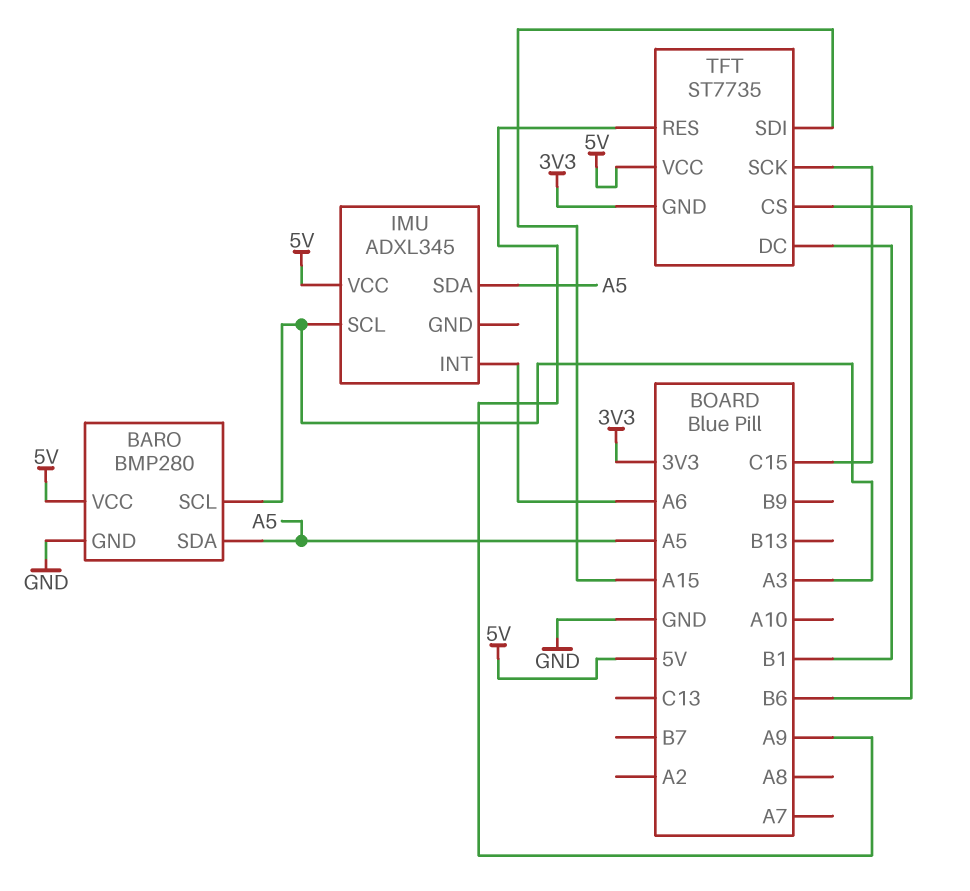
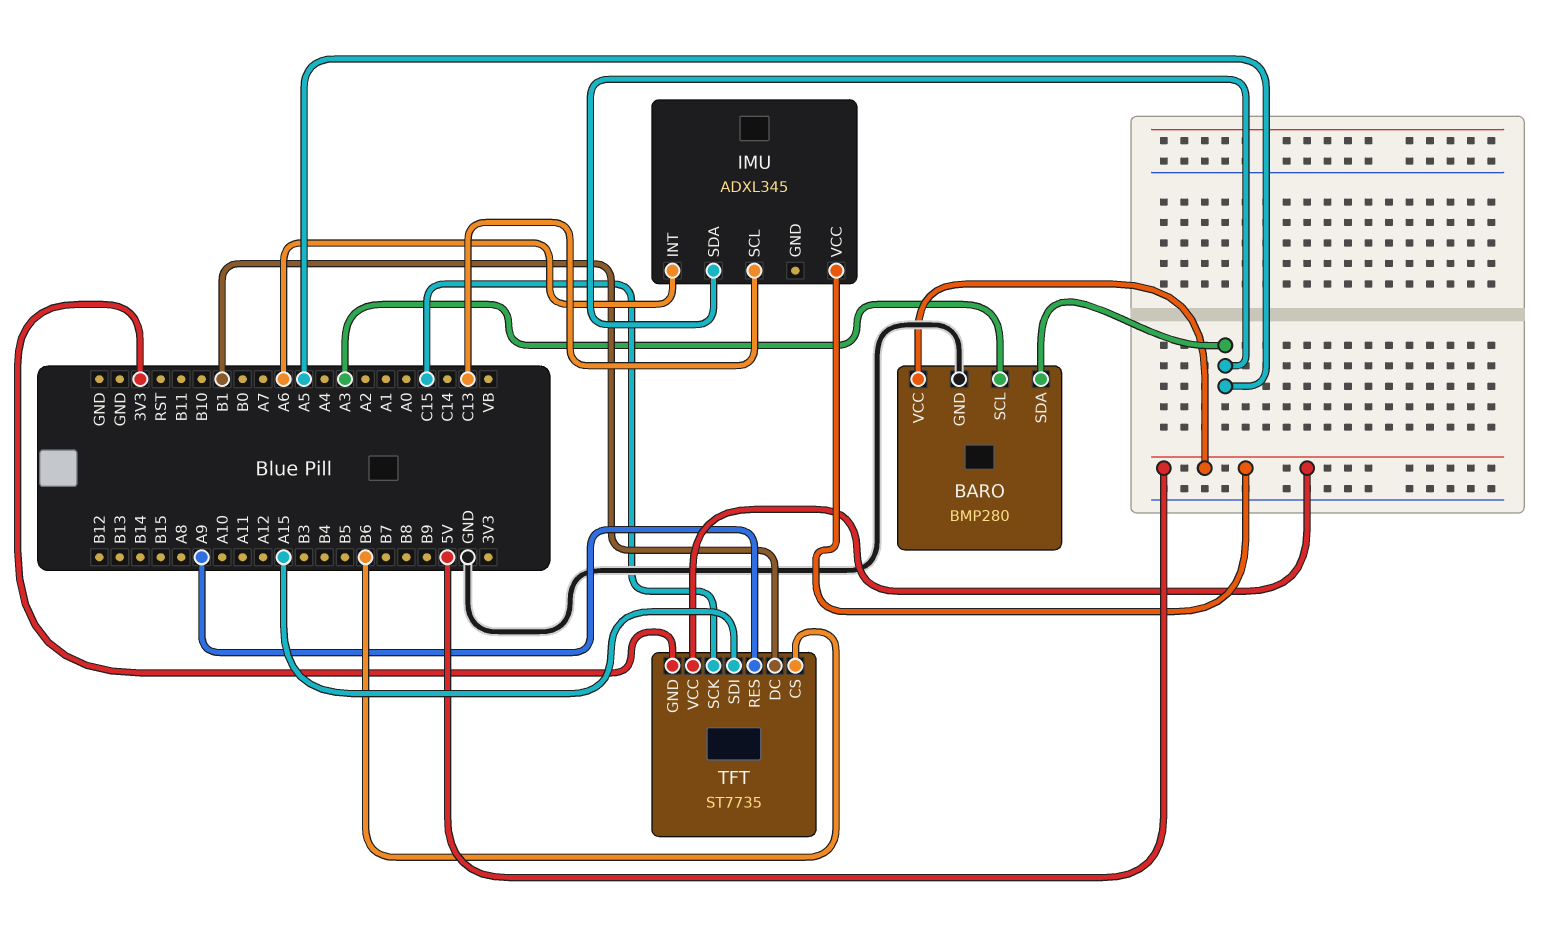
IMU pin SCL: A3 -> C13

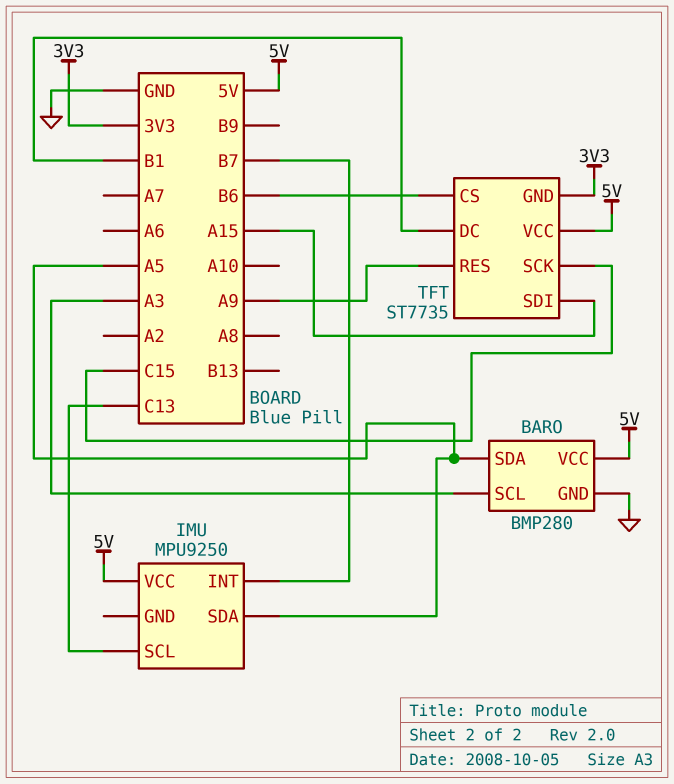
IMU: ADXL345 -> MPU9250
IMU pin INT: A6 -> B7

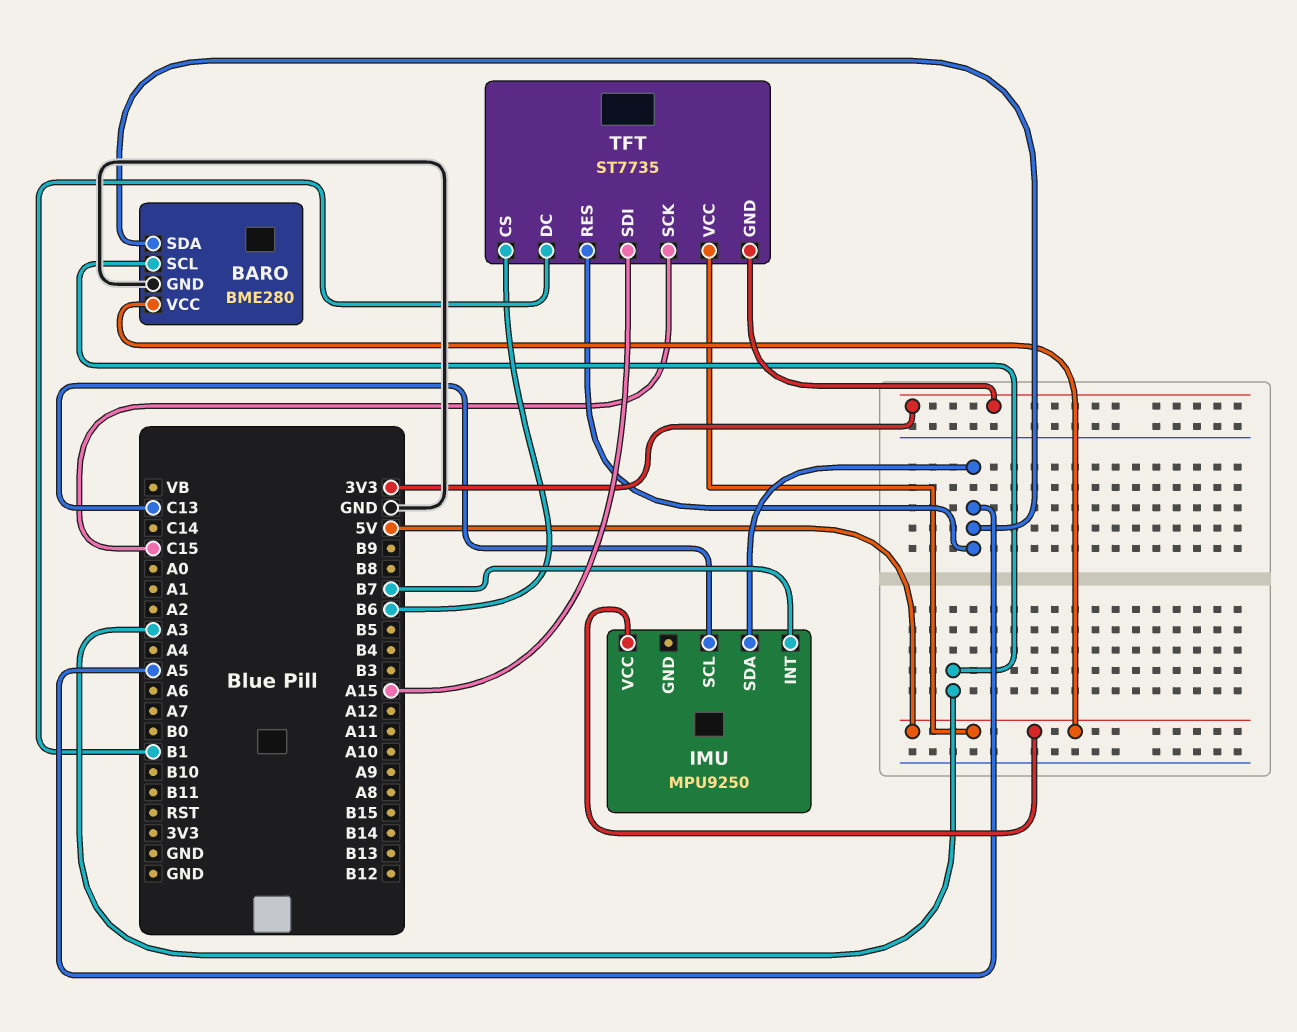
BARO: BMP280 -> BME280
TFT pin RES: A9 -> A5

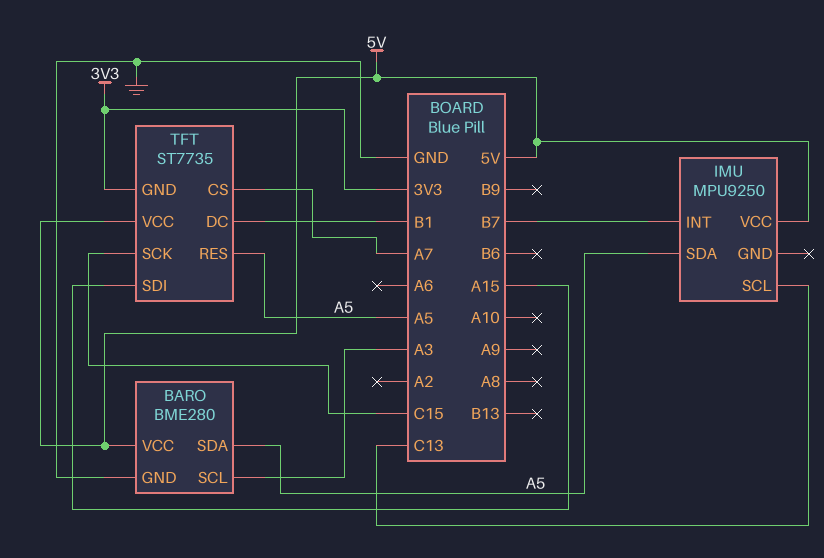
TFT pin CS: B6 -> A7

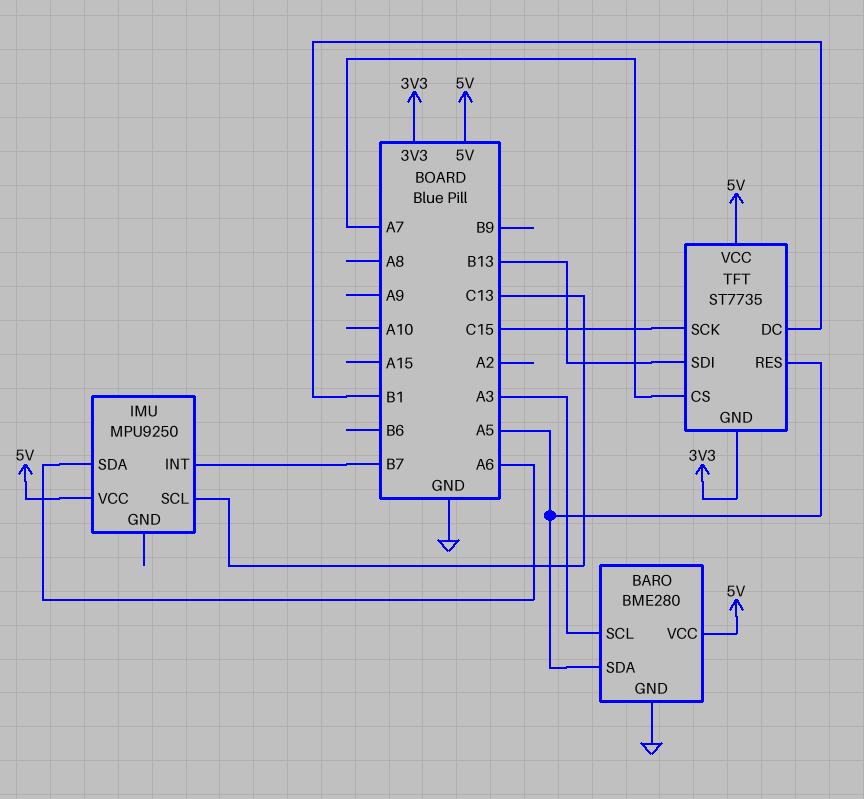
IMU pin SDA: A5 -> A6
TFT pin SDI: A15 -> B13

